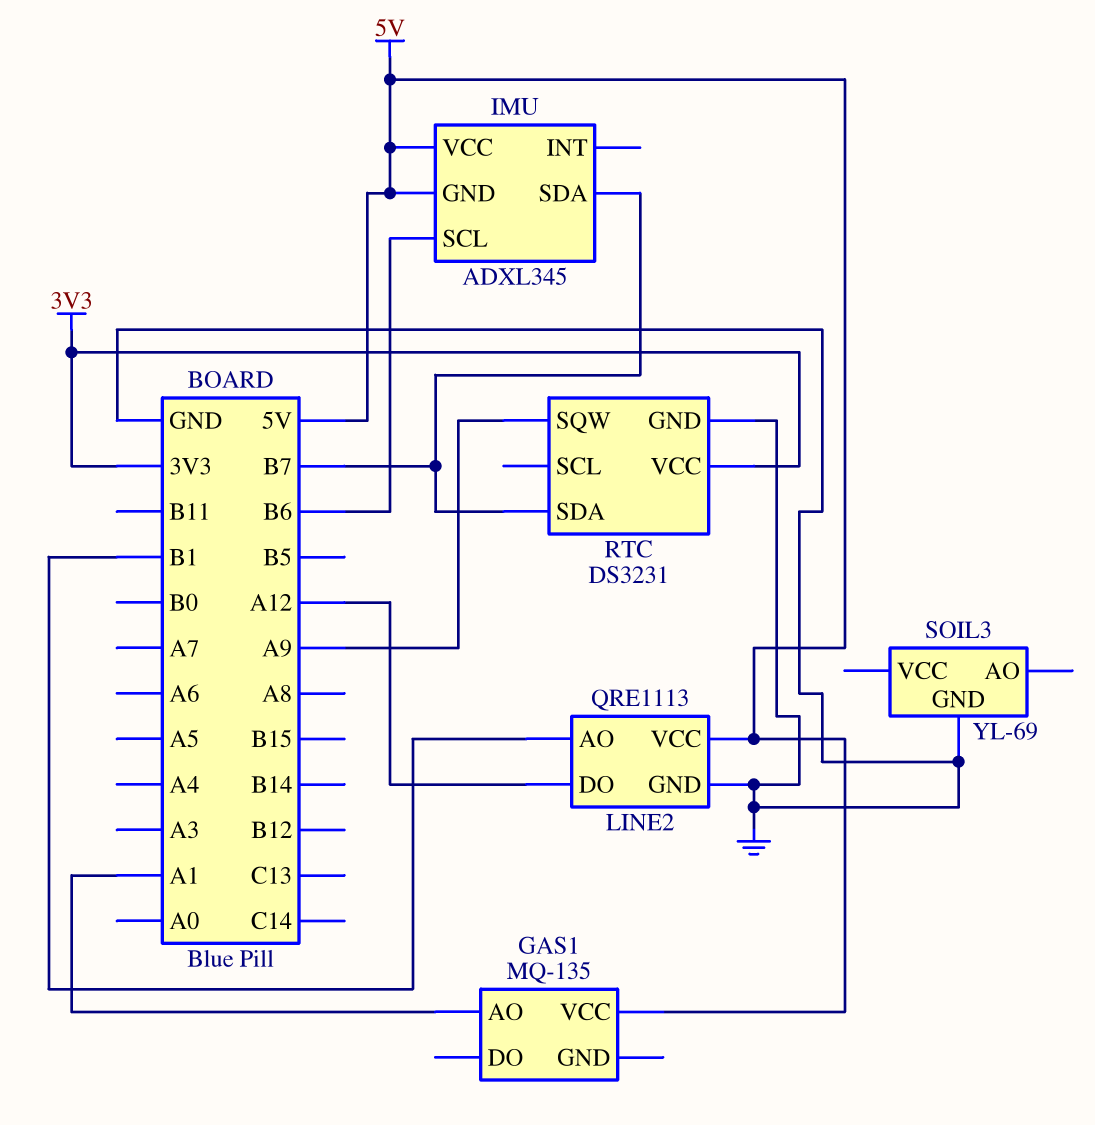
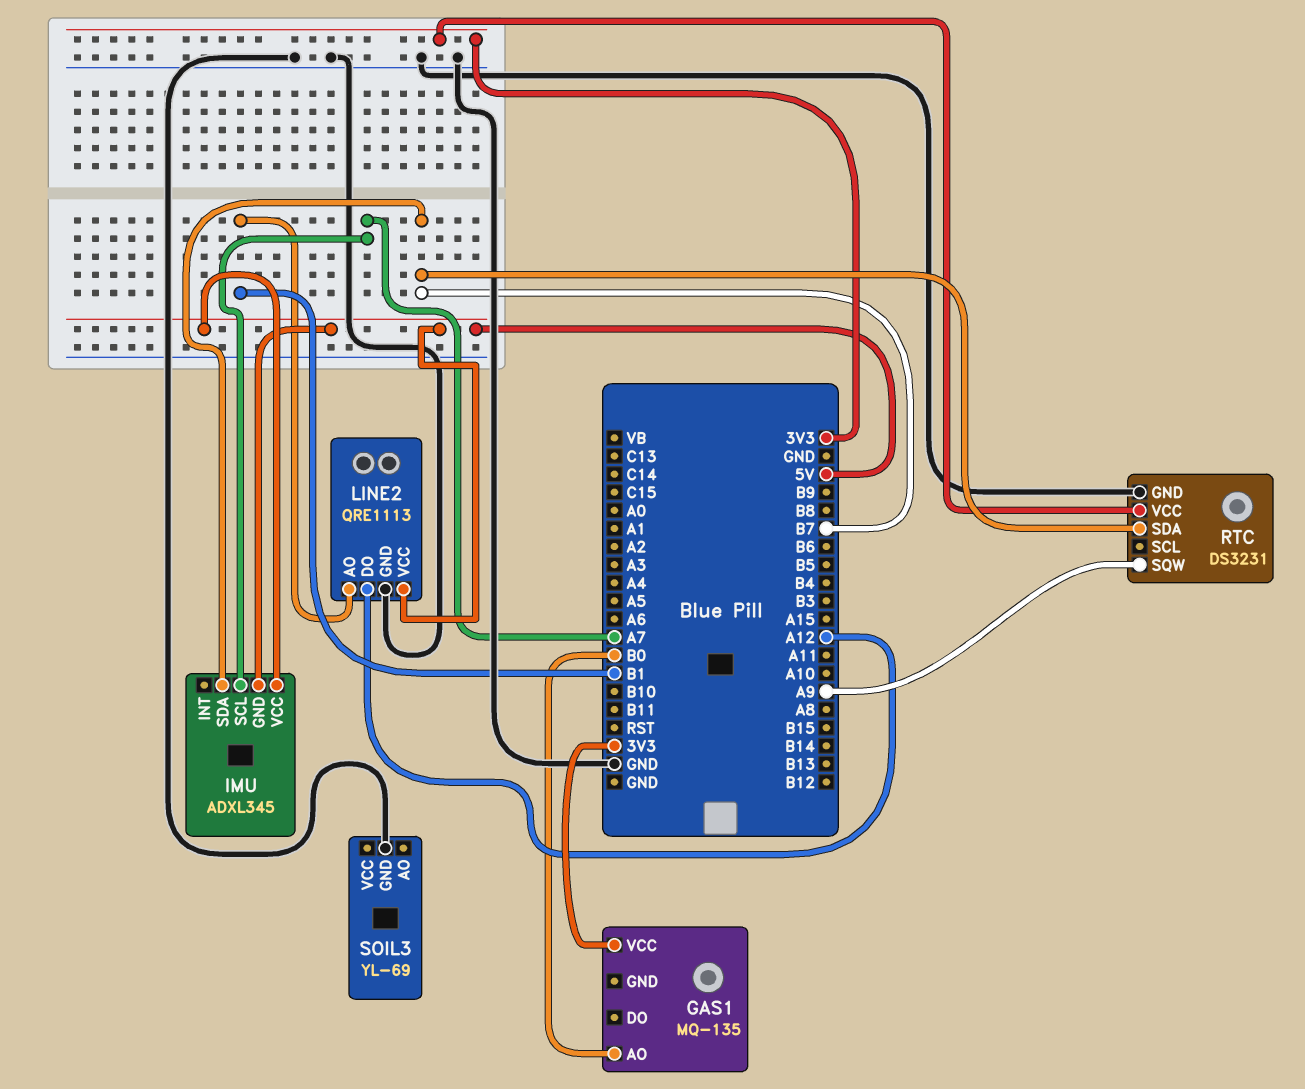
GAS1 pin AO: A1 -> B0
GAS1 pin VCC: 5V -> 3V3
IMU pin SCL: B6 -> A7

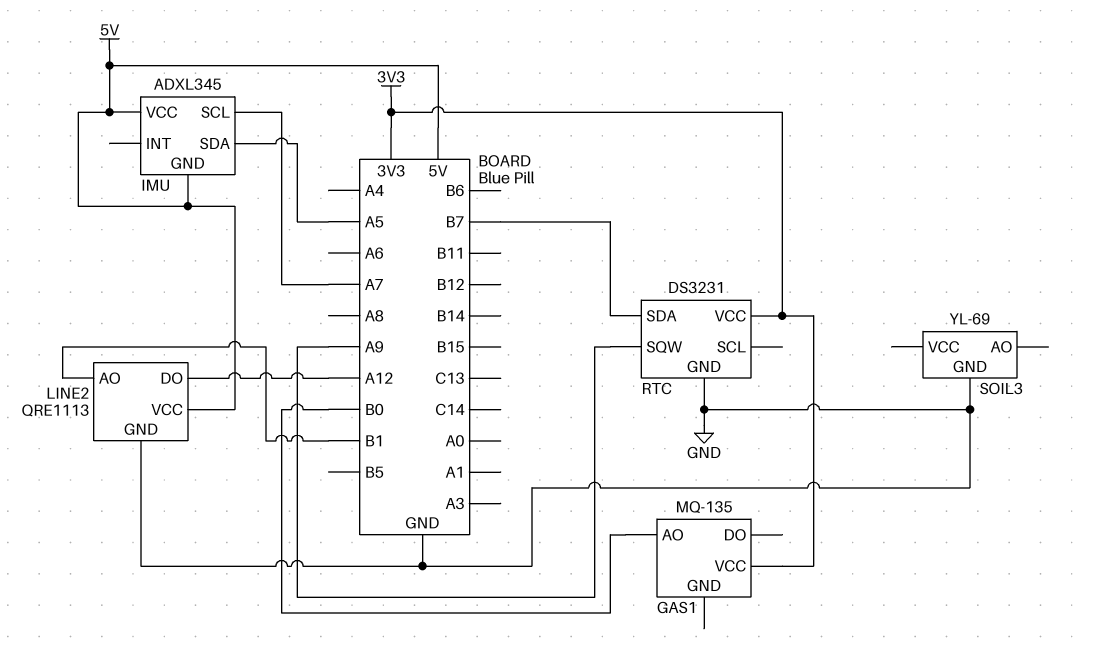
IMU pin SDA: B7 -> A5

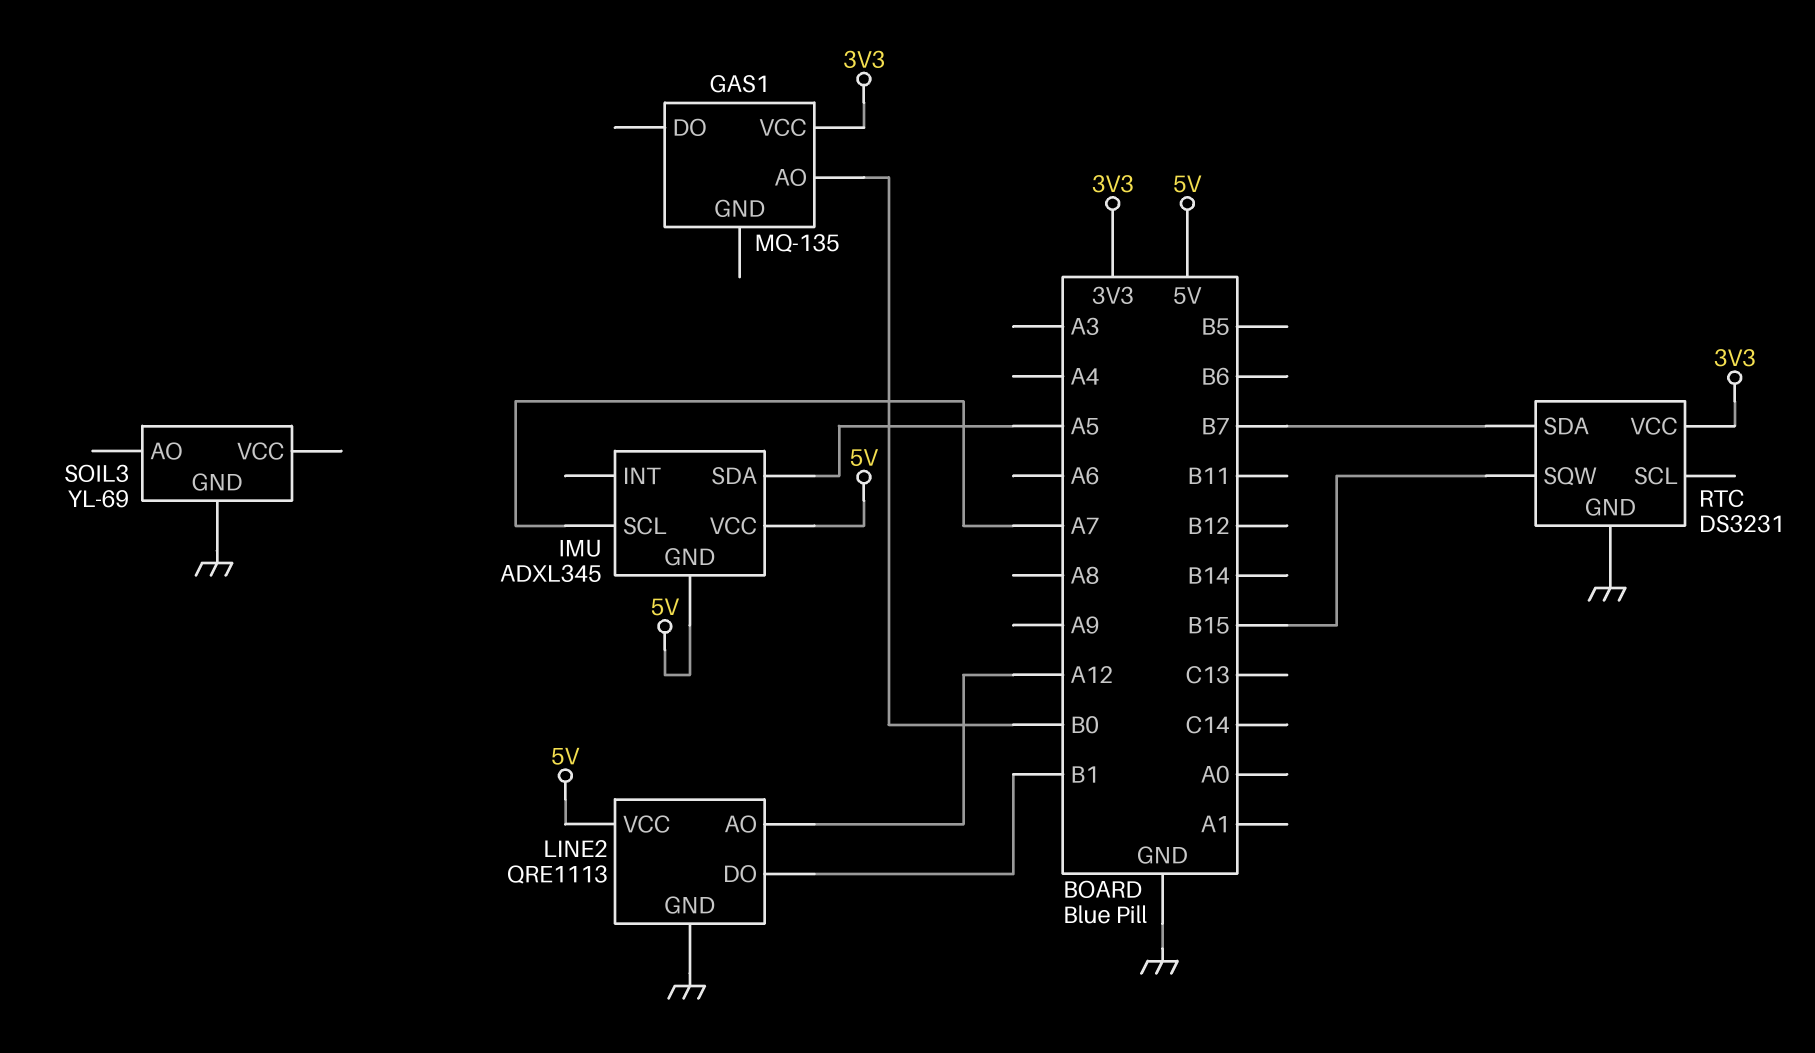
LINE2 pin AO: B1 -> A12
LINE2 pin DO: A12 -> B1
RTC pin SQW: A9 -> B15

